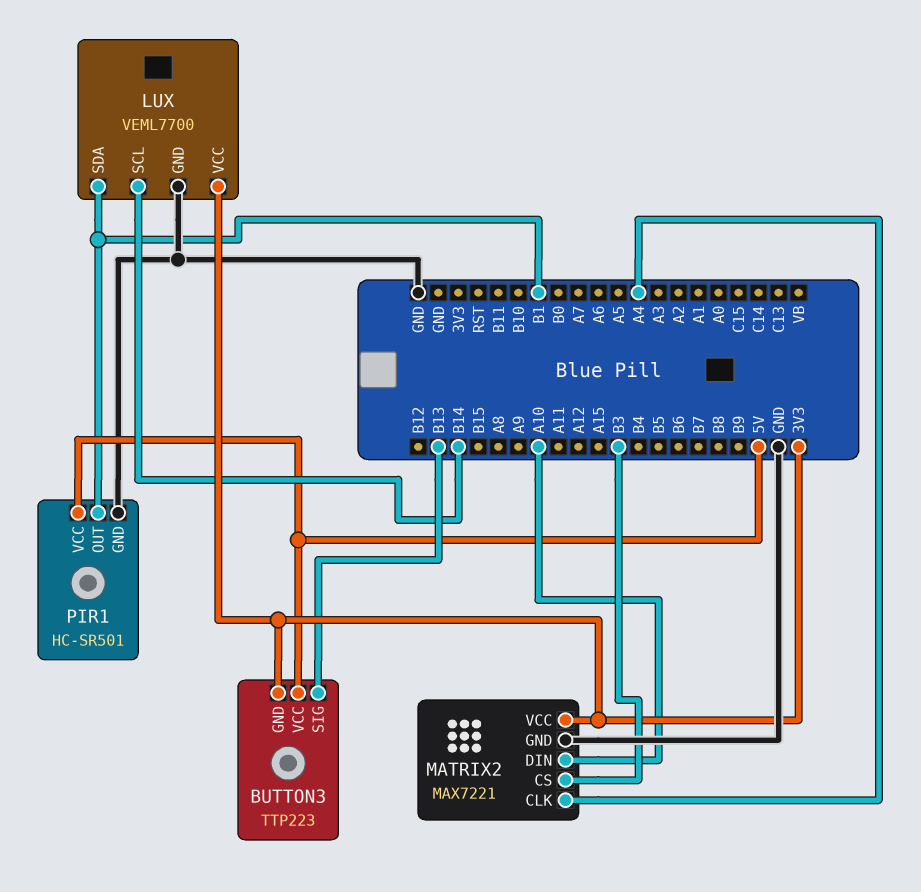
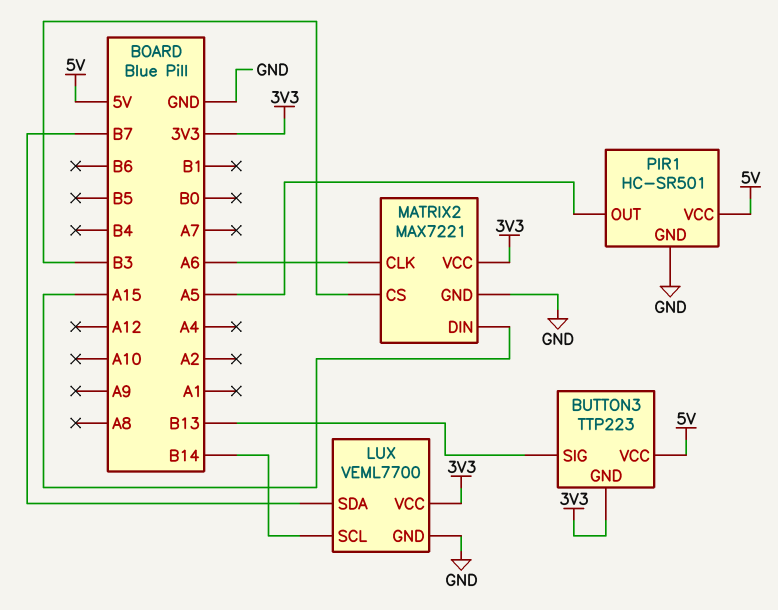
LUX pin SDA: B1 -> B7
MATRIX2 pin CLK: A4 -> A6
MATRIX2 pin DIN: A10 -> A15
PIR1 pin OUT: B1 -> A5

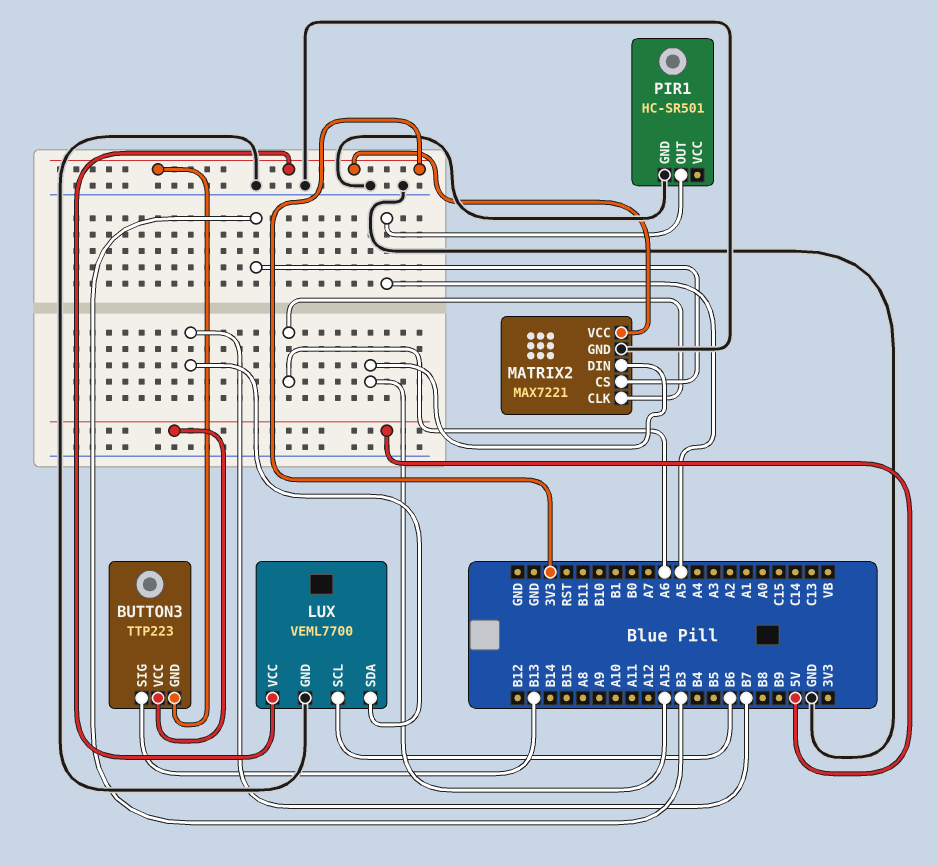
LUX pin SCL: B14 -> B6
PIR1 pin VCC: 5V -> none

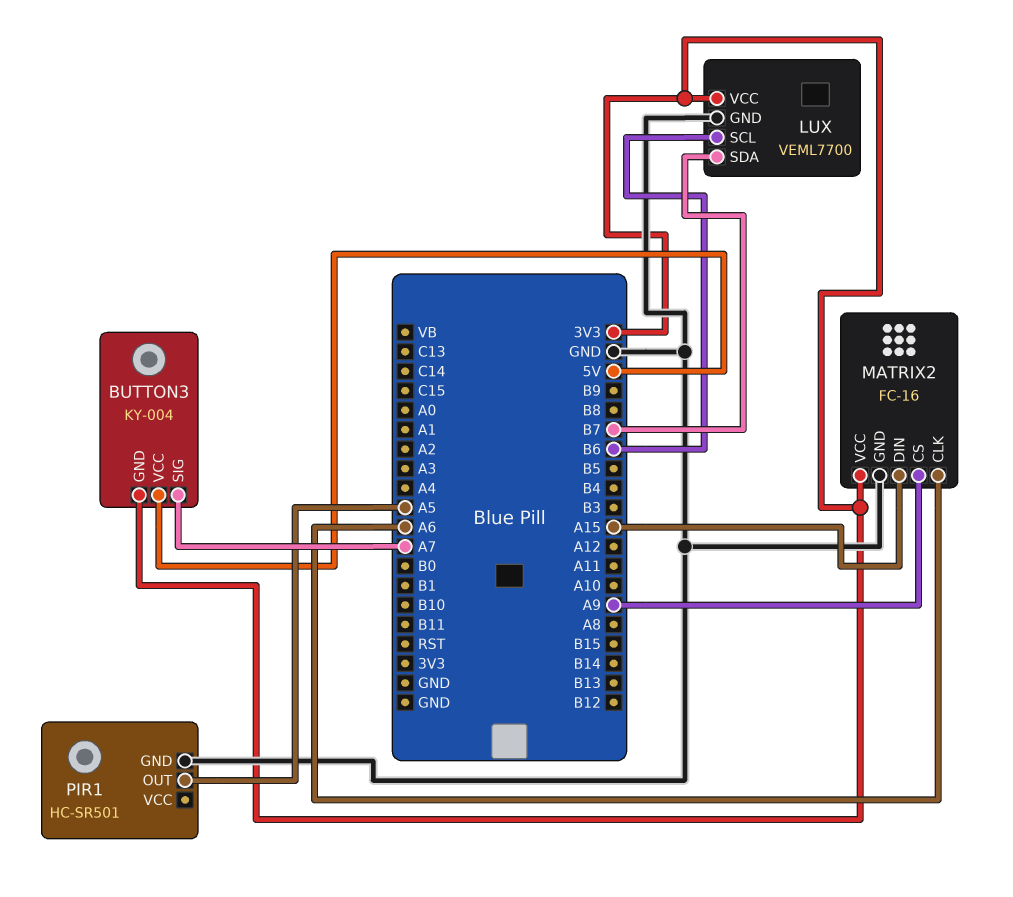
BUTTON3: TTP223 -> KY-004
BUTTON3 pin SIG: B13 -> A7
MATRIX2: MAX7221 -> FC-16
MATRIX2 pin CS: B3 -> A9

